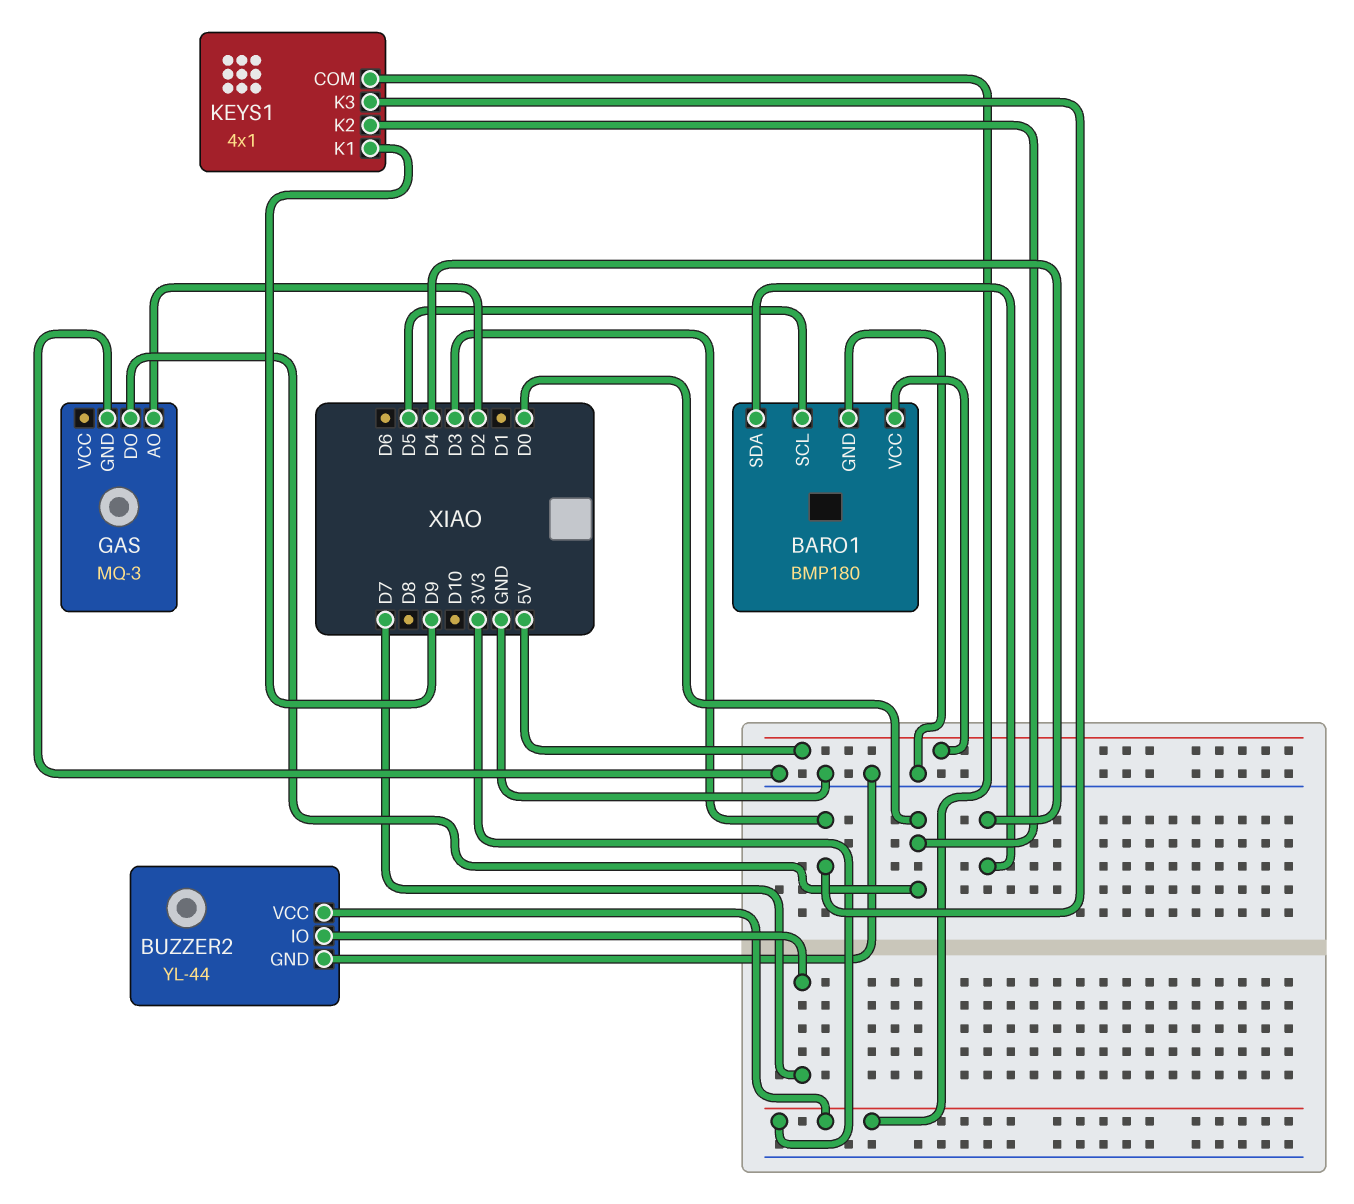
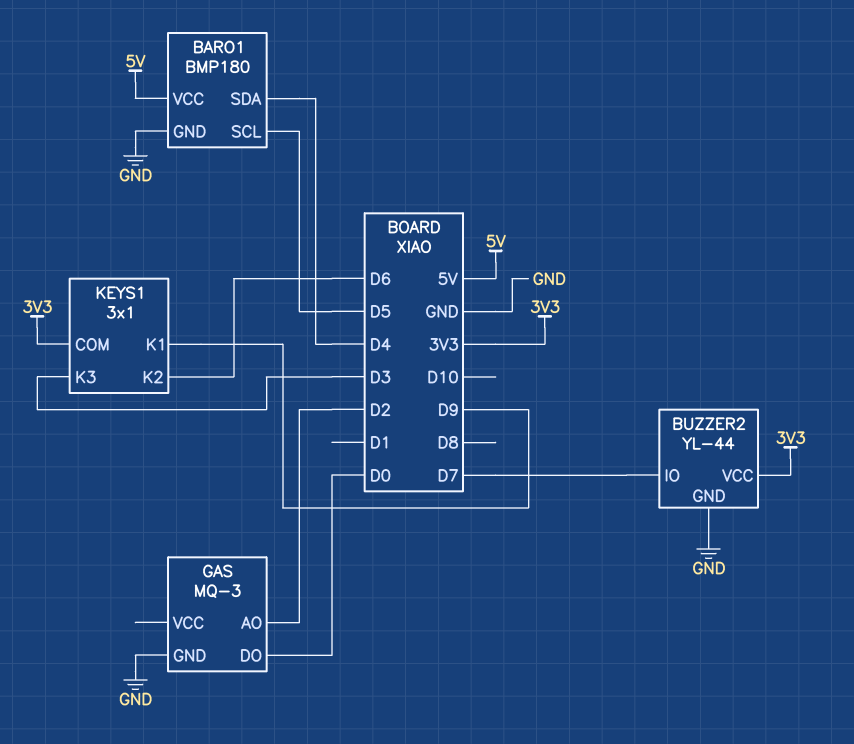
KEYS1: 4x1 -> 3x1
KEYS1 pin K2: D0 -> D6

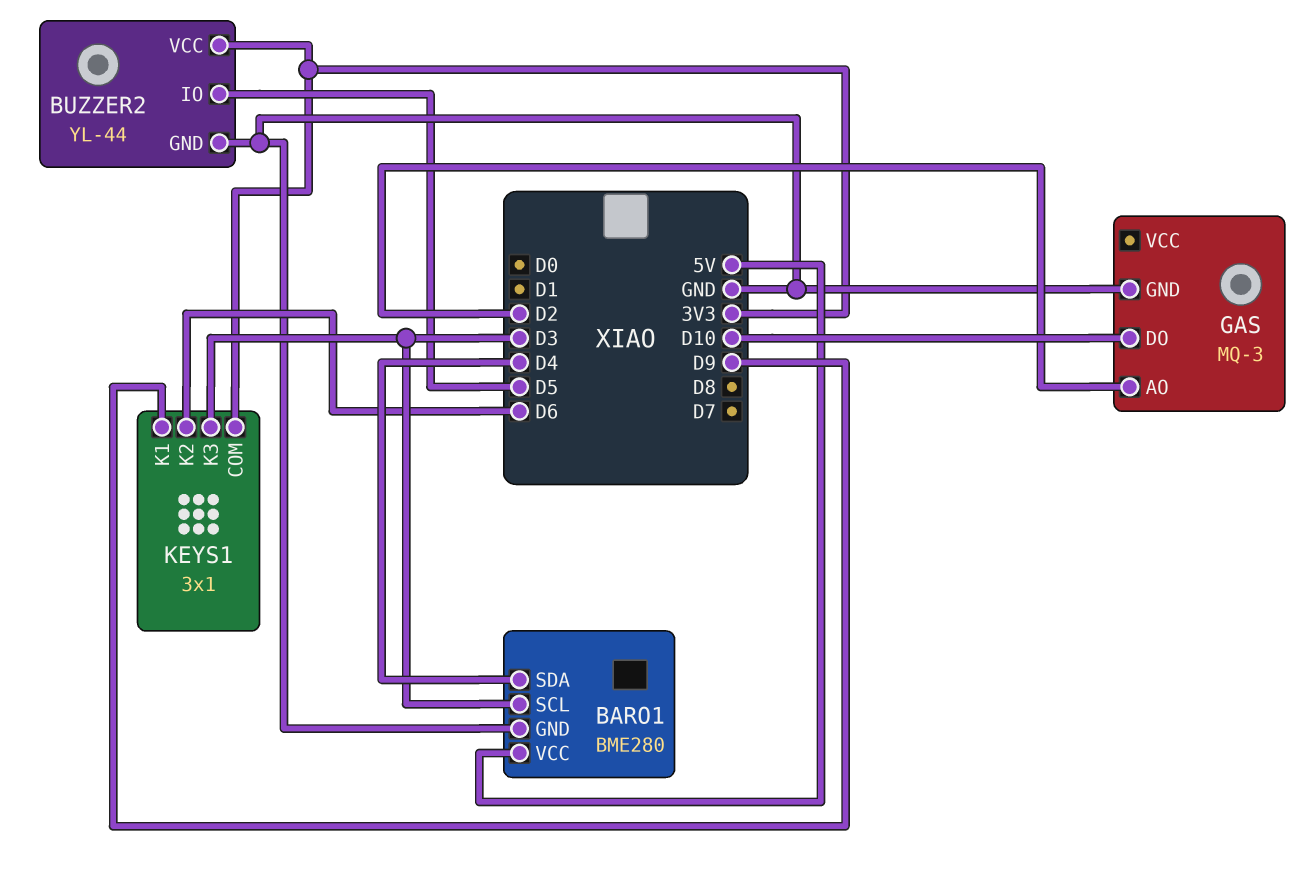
BARO1: BMP180 -> BME280
BARO1 pin SCL: D5 -> D3
BUZZER2 pin IO: D7 -> D5
GAS pin DO: D0 -> D10

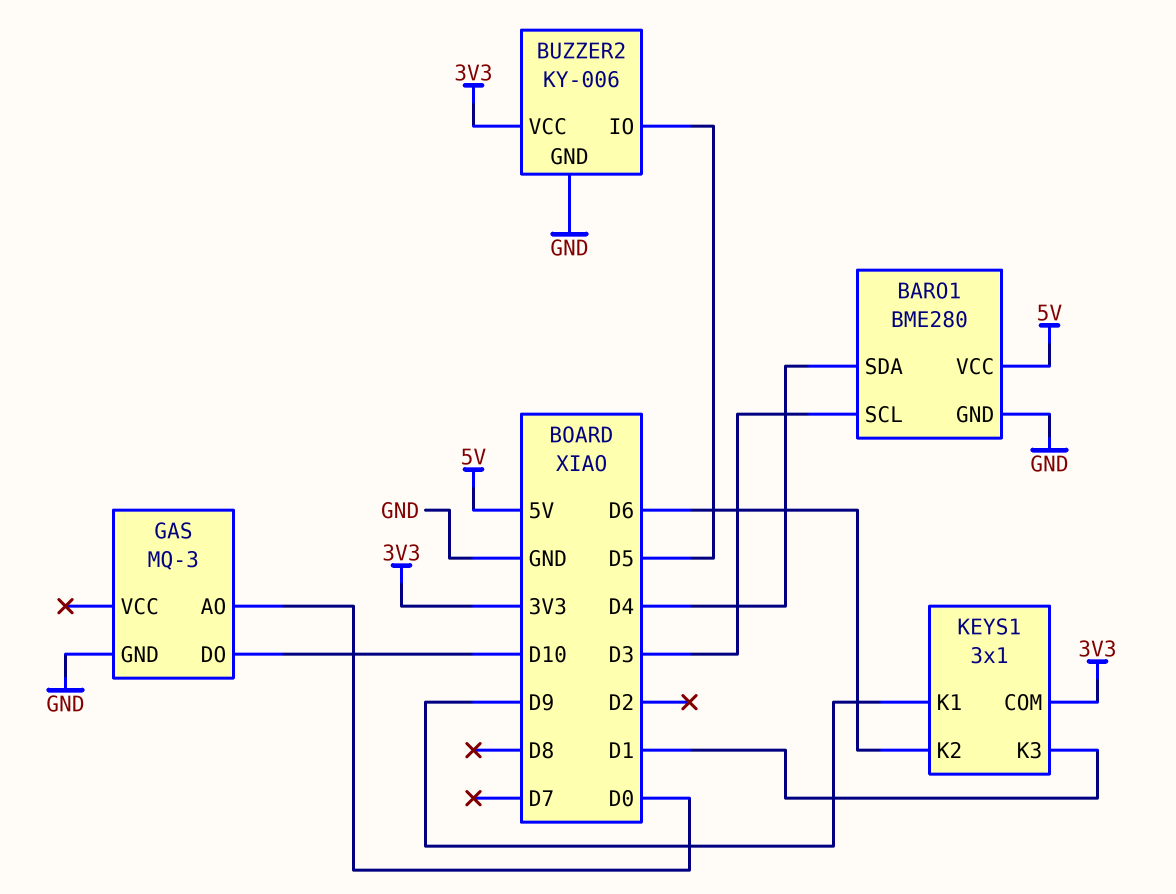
BUZZER2: YL-44 -> KY-006
GAS pin AO: D2 -> D0
KEYS1 pin K3: D3 -> D1

